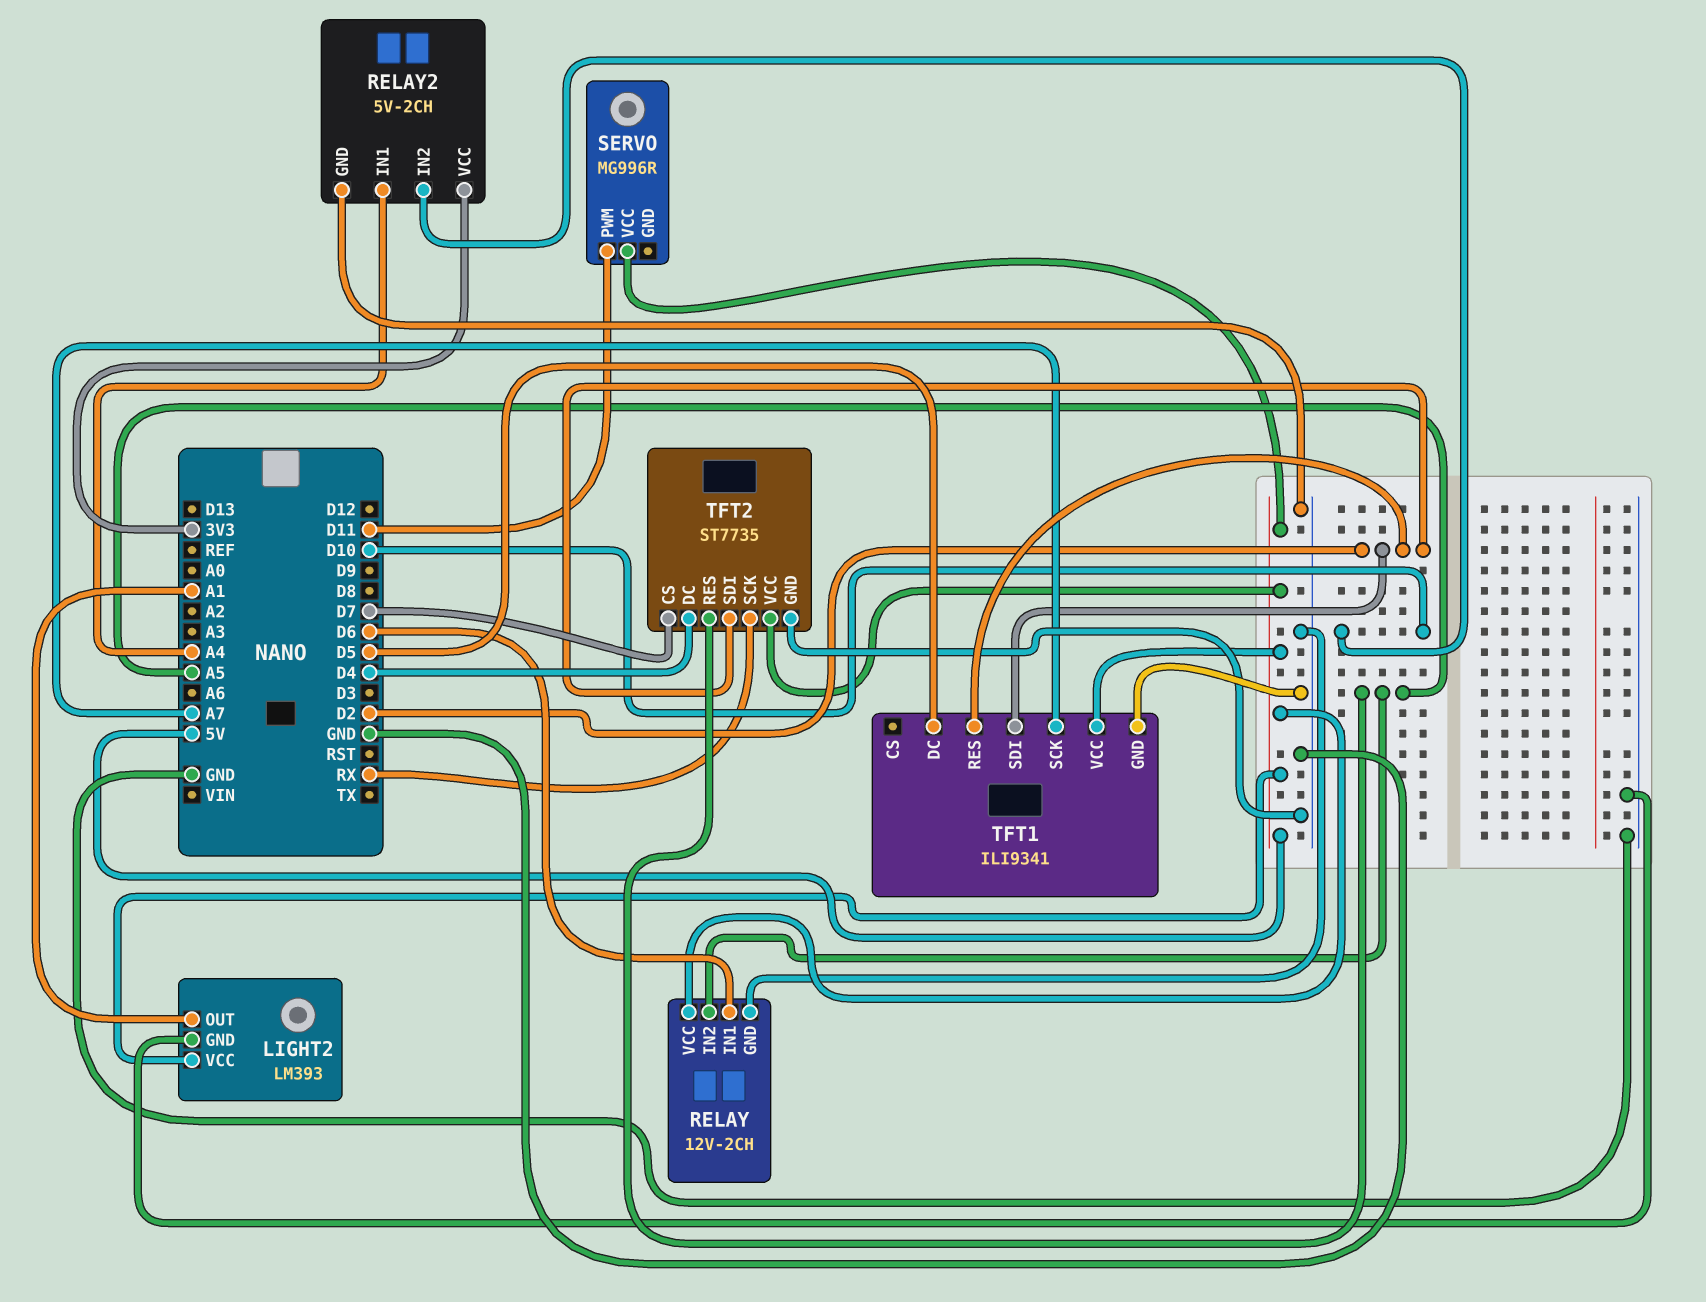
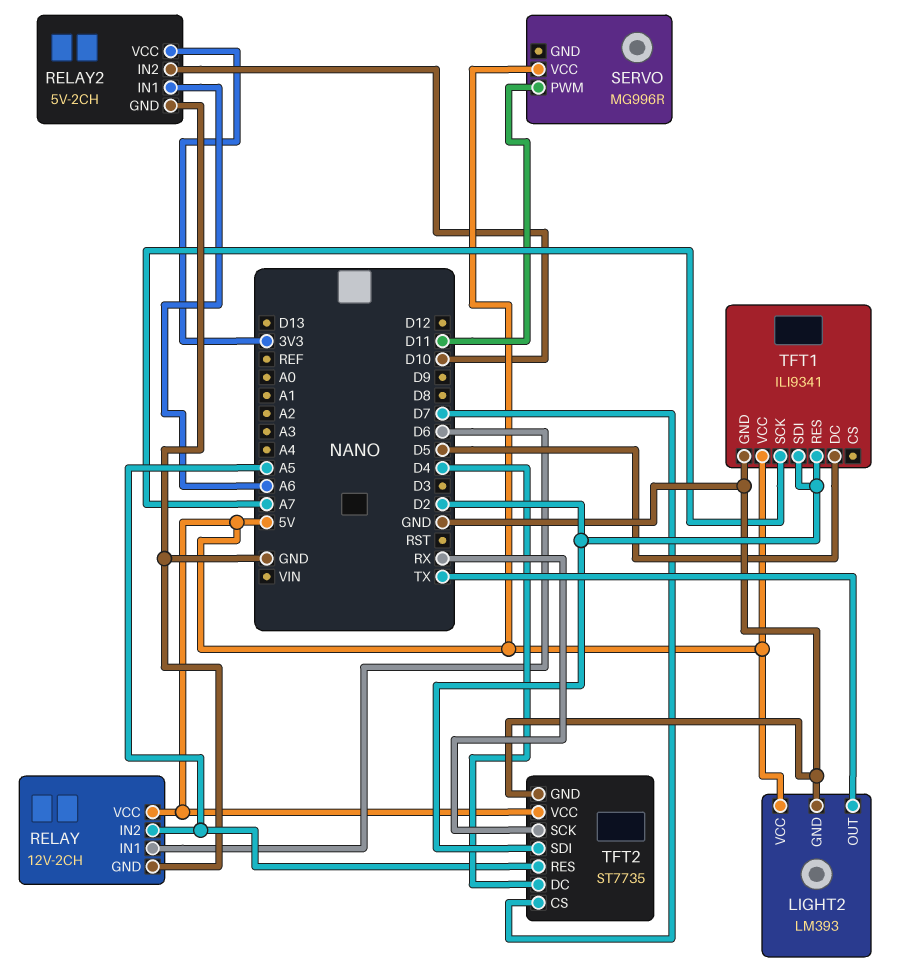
LIGHT2 pin OUT: A1 -> TX
RELAY2 pin IN1: A4 -> A6

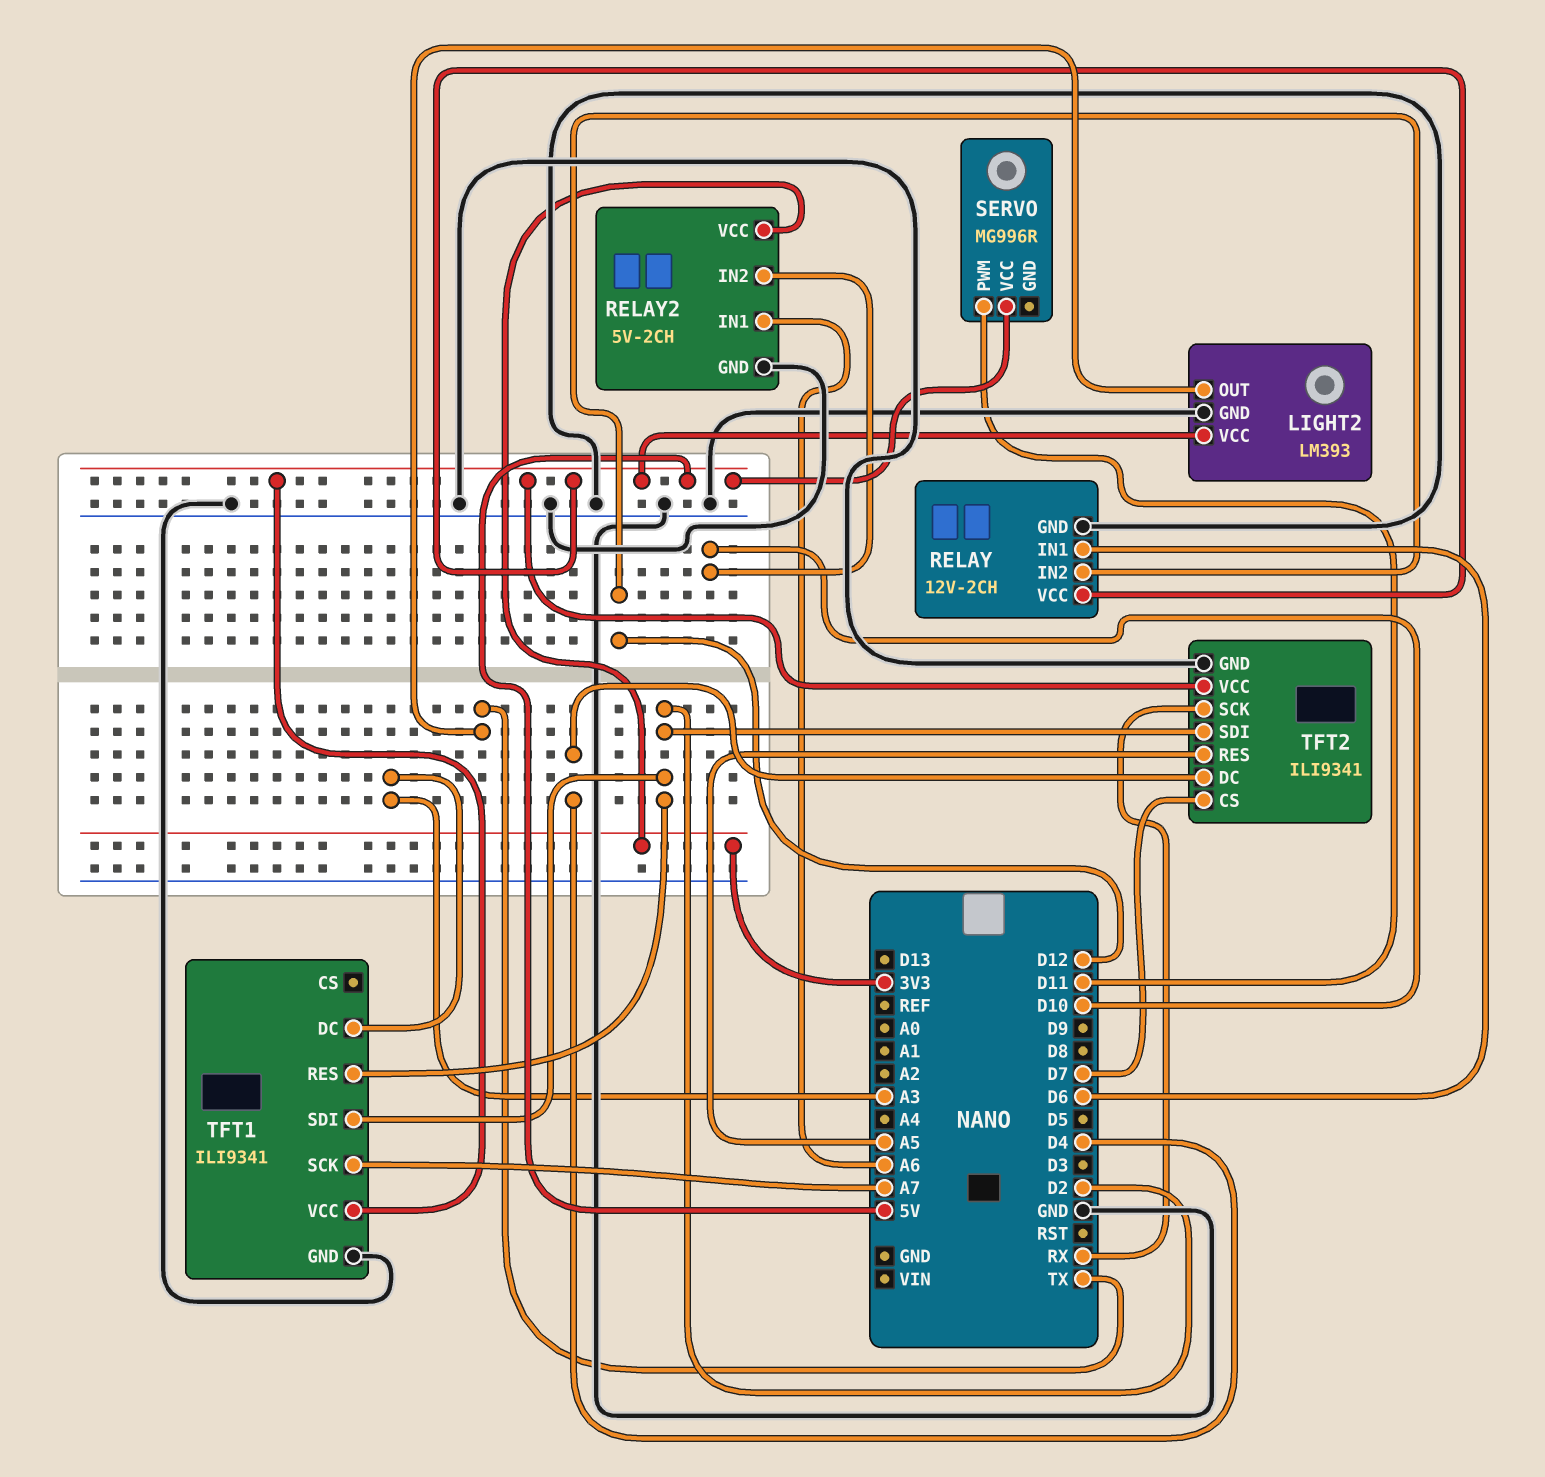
RELAY pin IN2: A5 -> D12
TFT1 pin DC: D5 -> A3
TFT2: ST7735 -> ILI9341

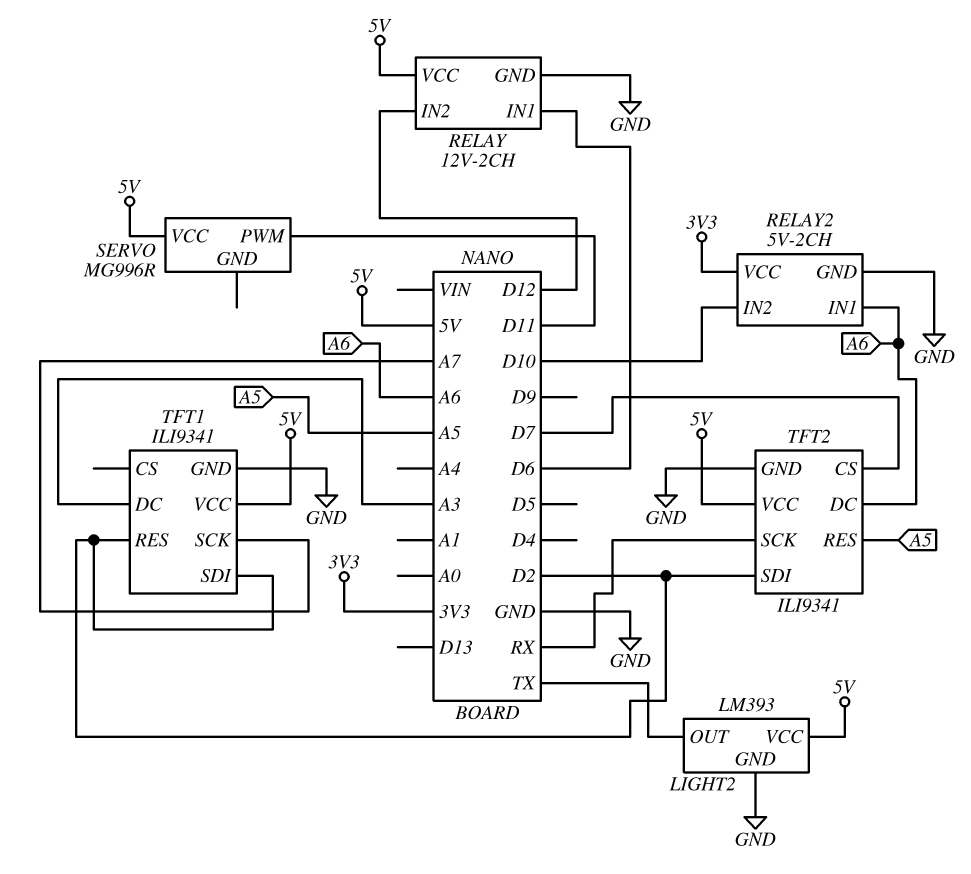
TFT2 pin DC: D4 -> A6

